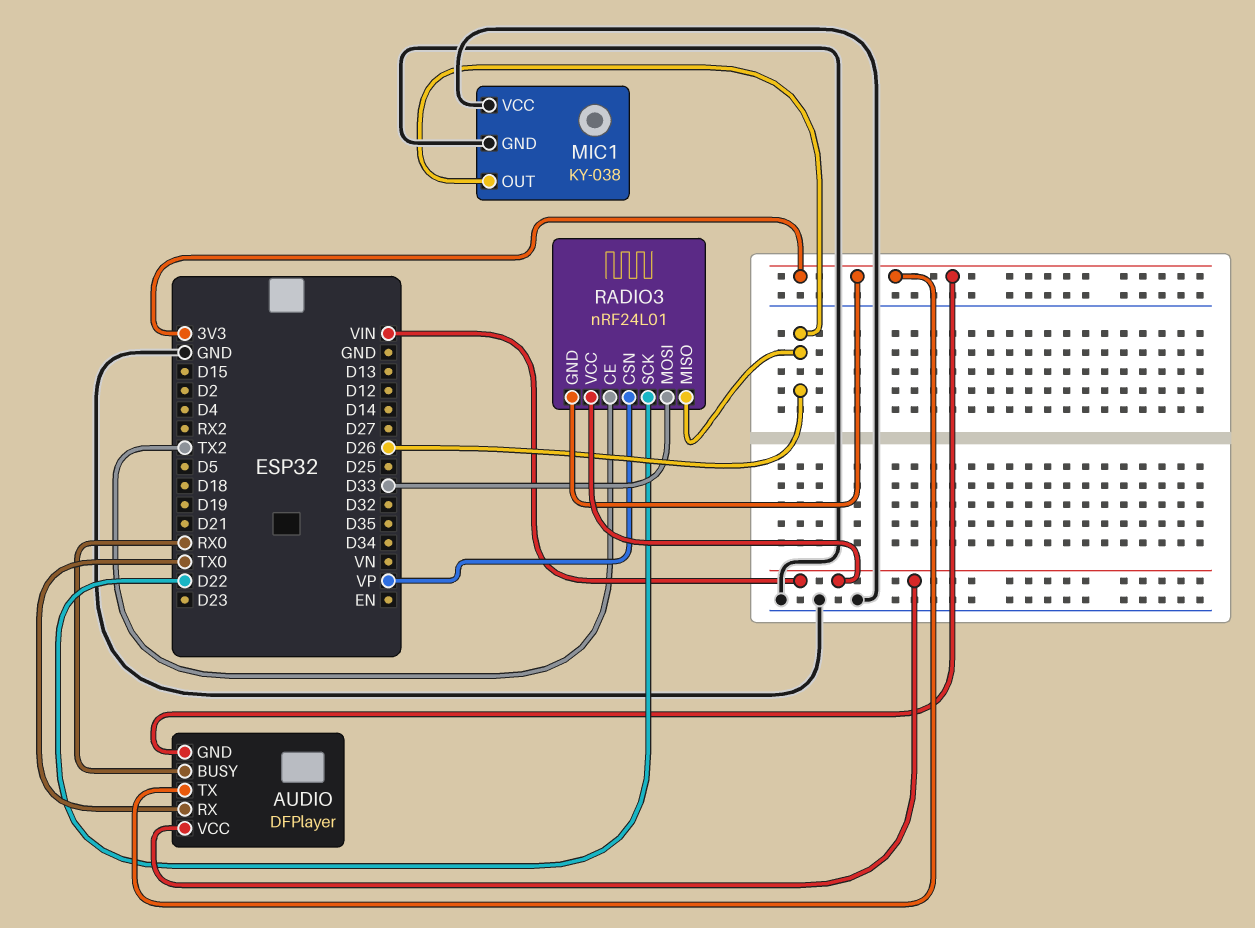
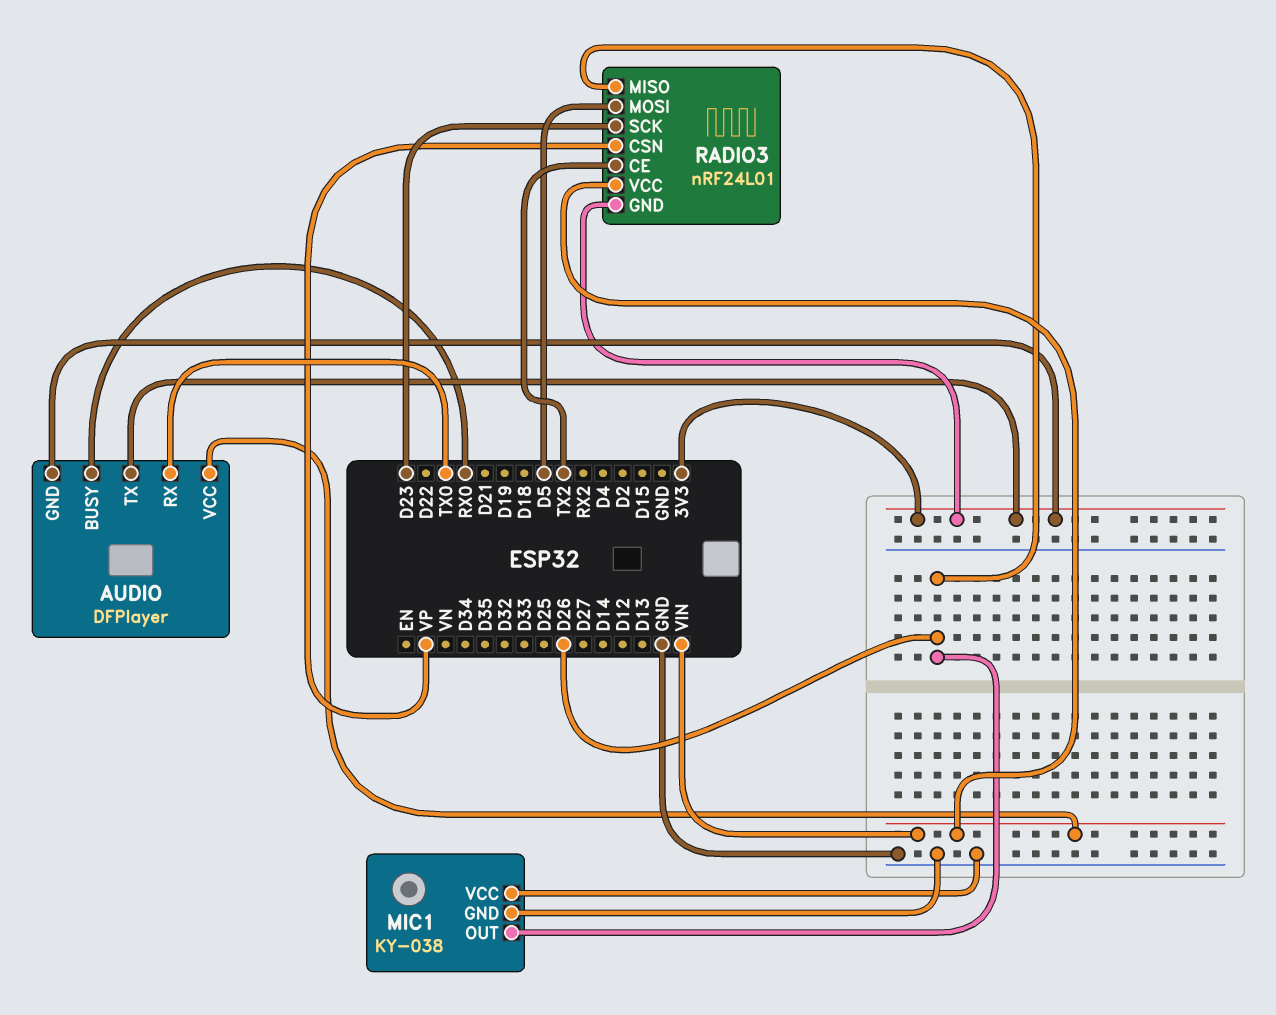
RADIO3 pin MOSI: D33 -> D5
RADIO3 pin SCK: D22 -> D23

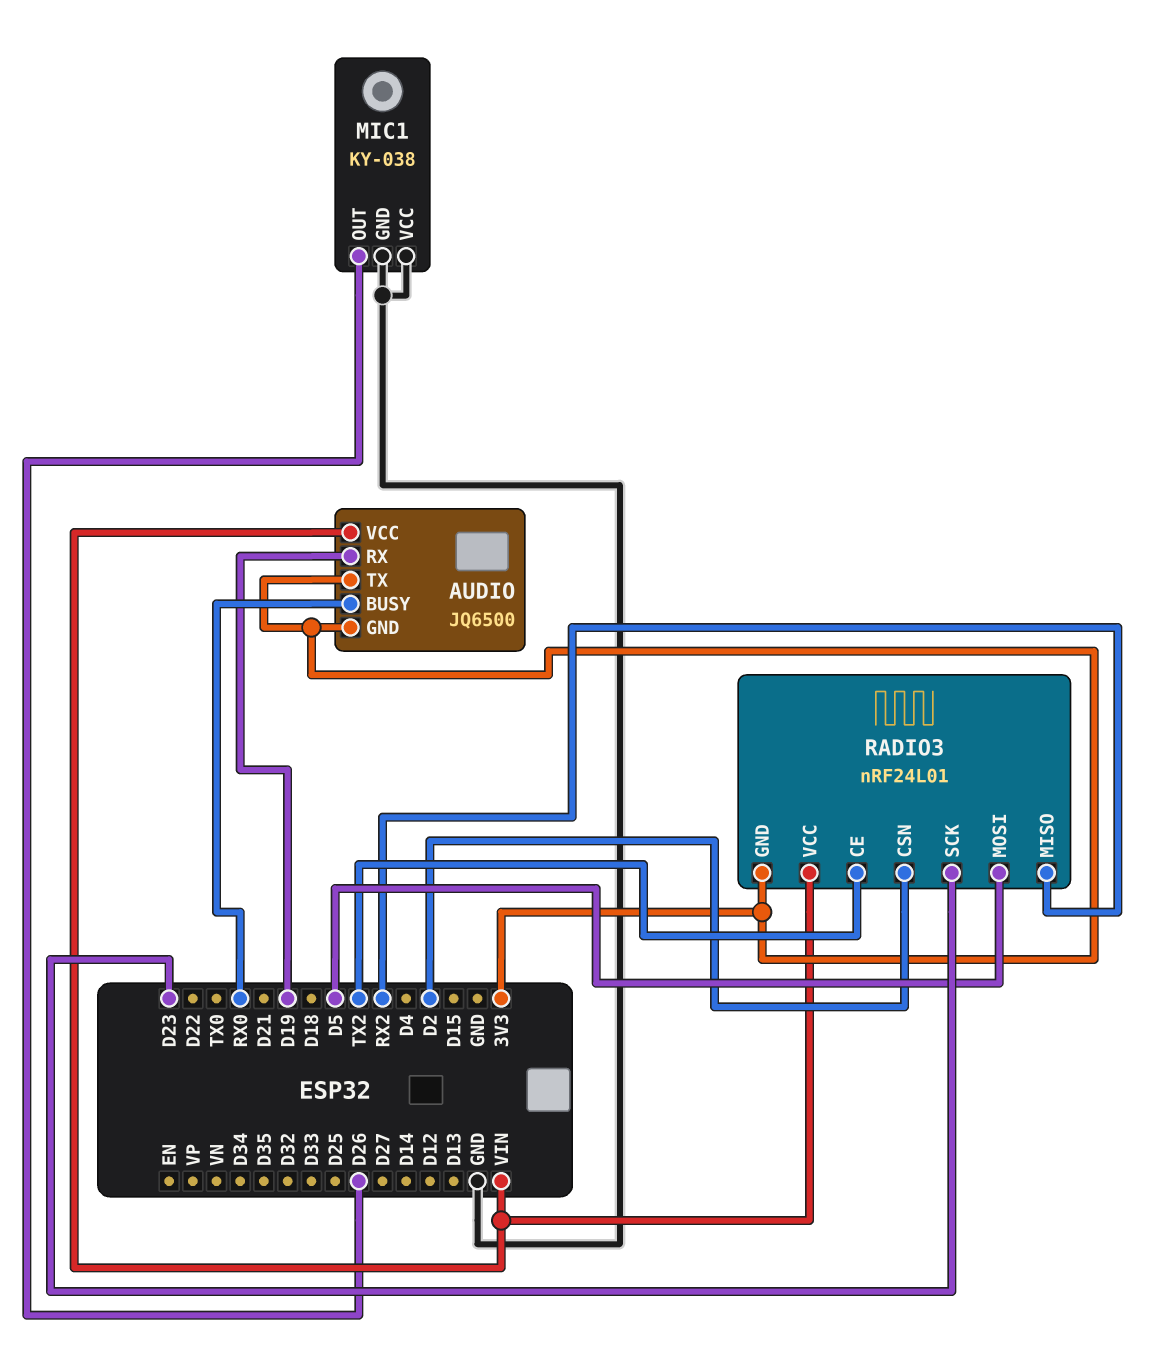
AUDIO: DFPlayer -> JQ6500
AUDIO pin RX: TX0 -> D19
RADIO3 pin CSN: VP -> D2
RADIO3 pin MISO: D26 -> RX2

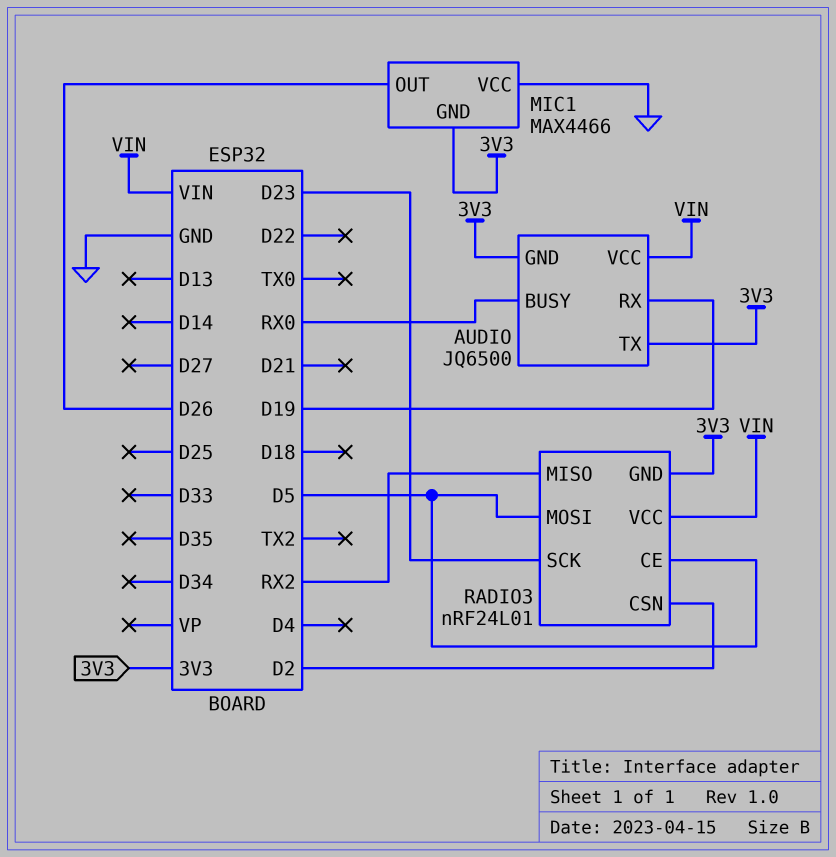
MIC1: KY-038 -> MAX4466
MIC1 pin GND: GND -> 3V3
RADIO3 pin CE: TX2 -> D5

